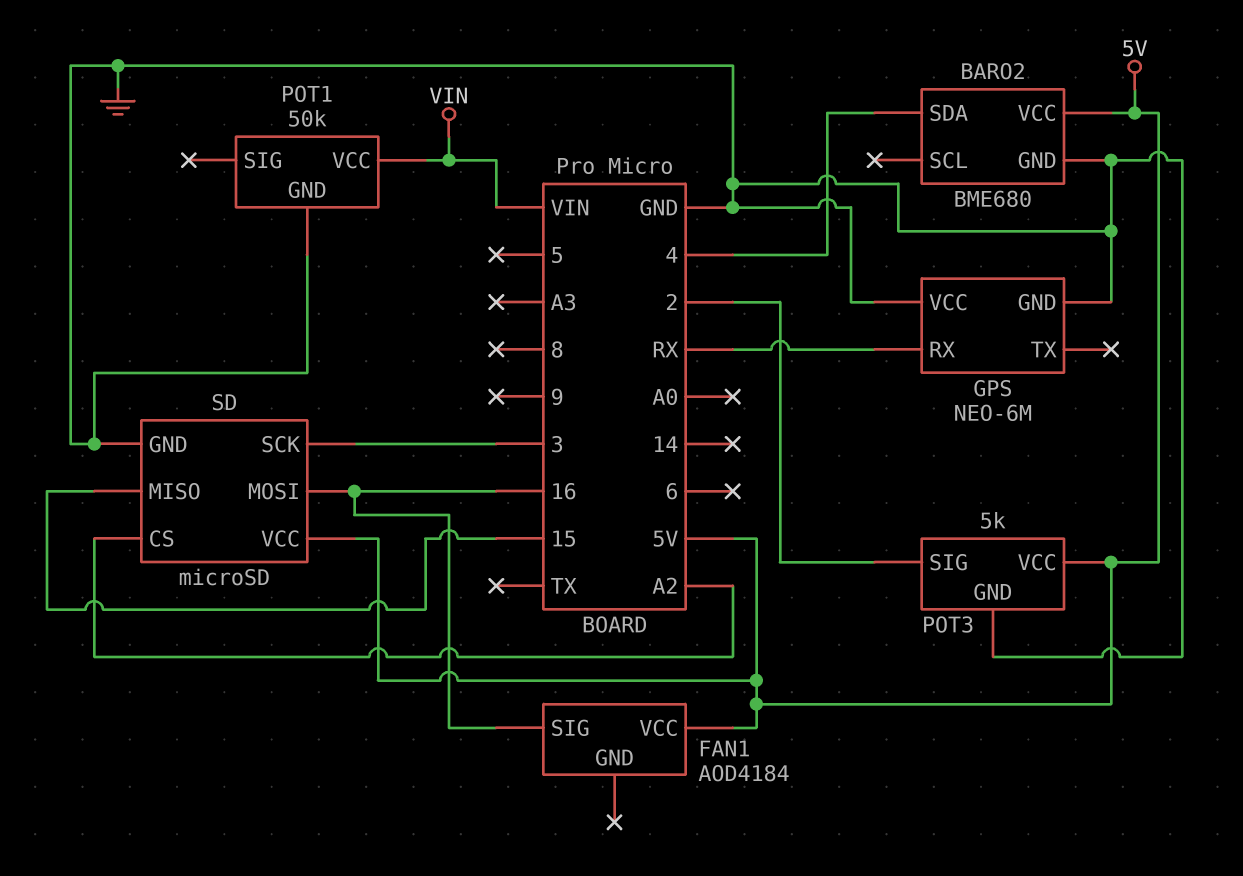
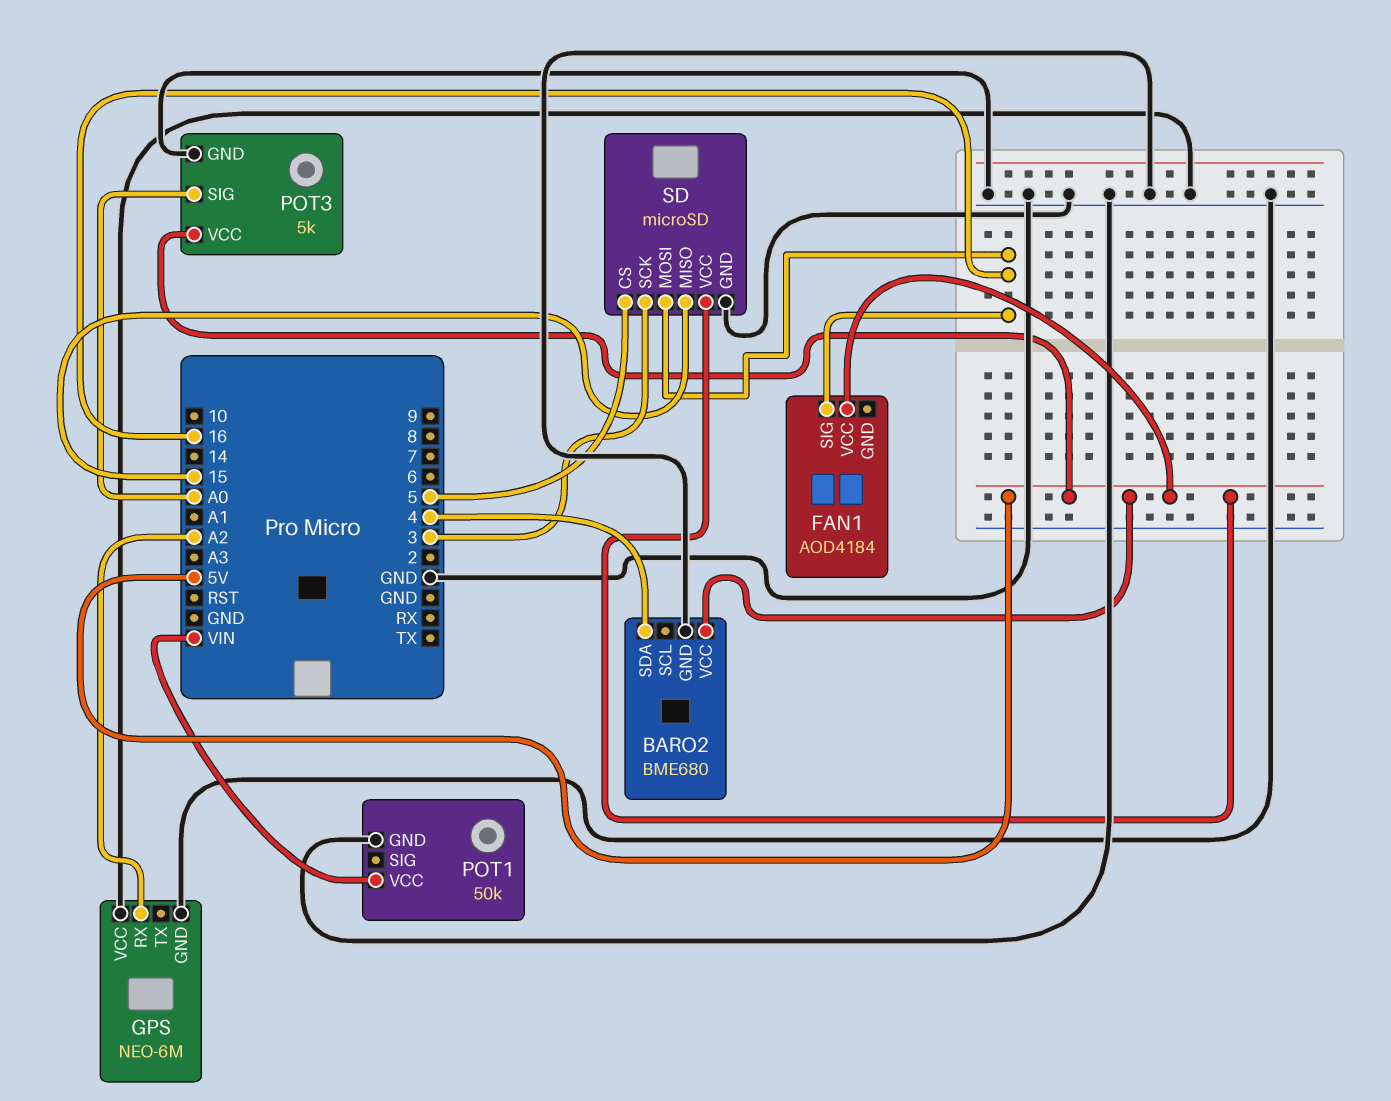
GPS pin RX: RX -> A2
POT3 pin SIG: 2 -> A0
SD pin CS: A2 -> 5

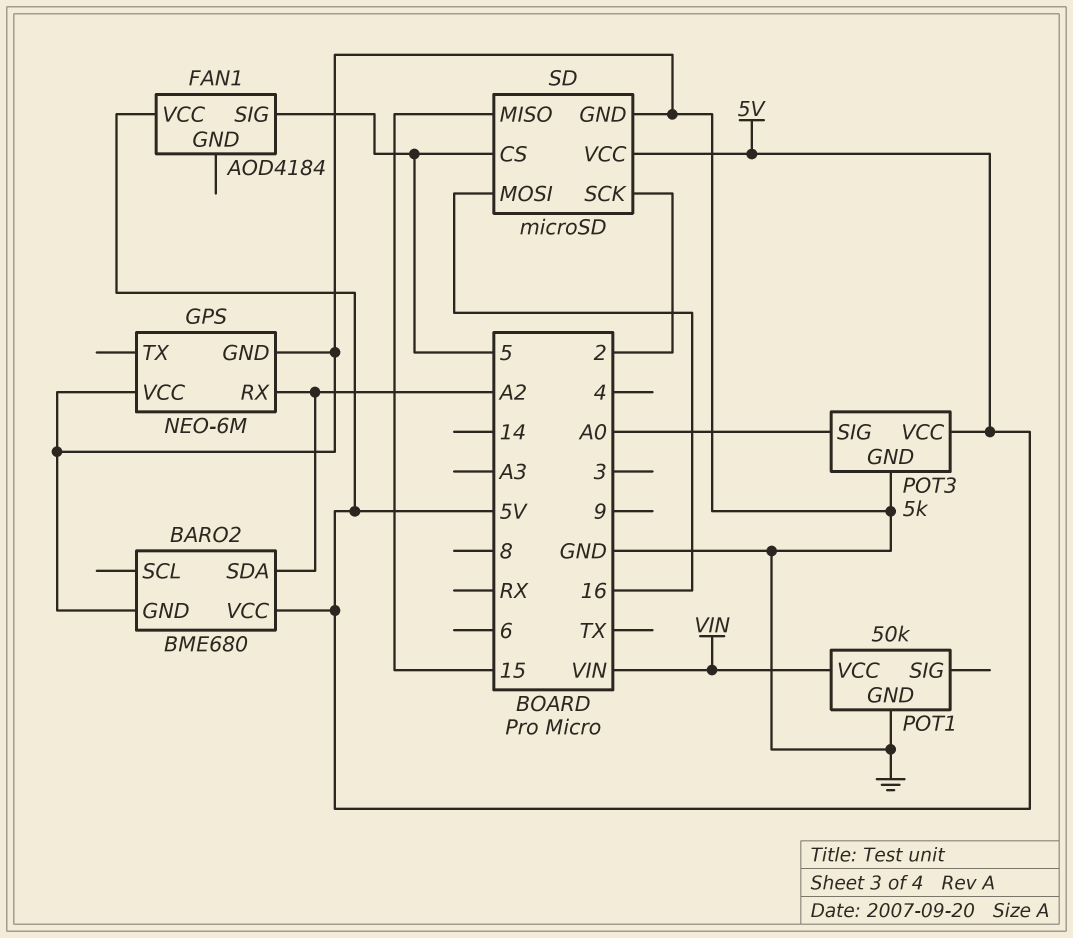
BARO2 pin SDA: 4 -> A2
FAN1 pin SIG: 16 -> 5
SD pin SCK: 3 -> 2

